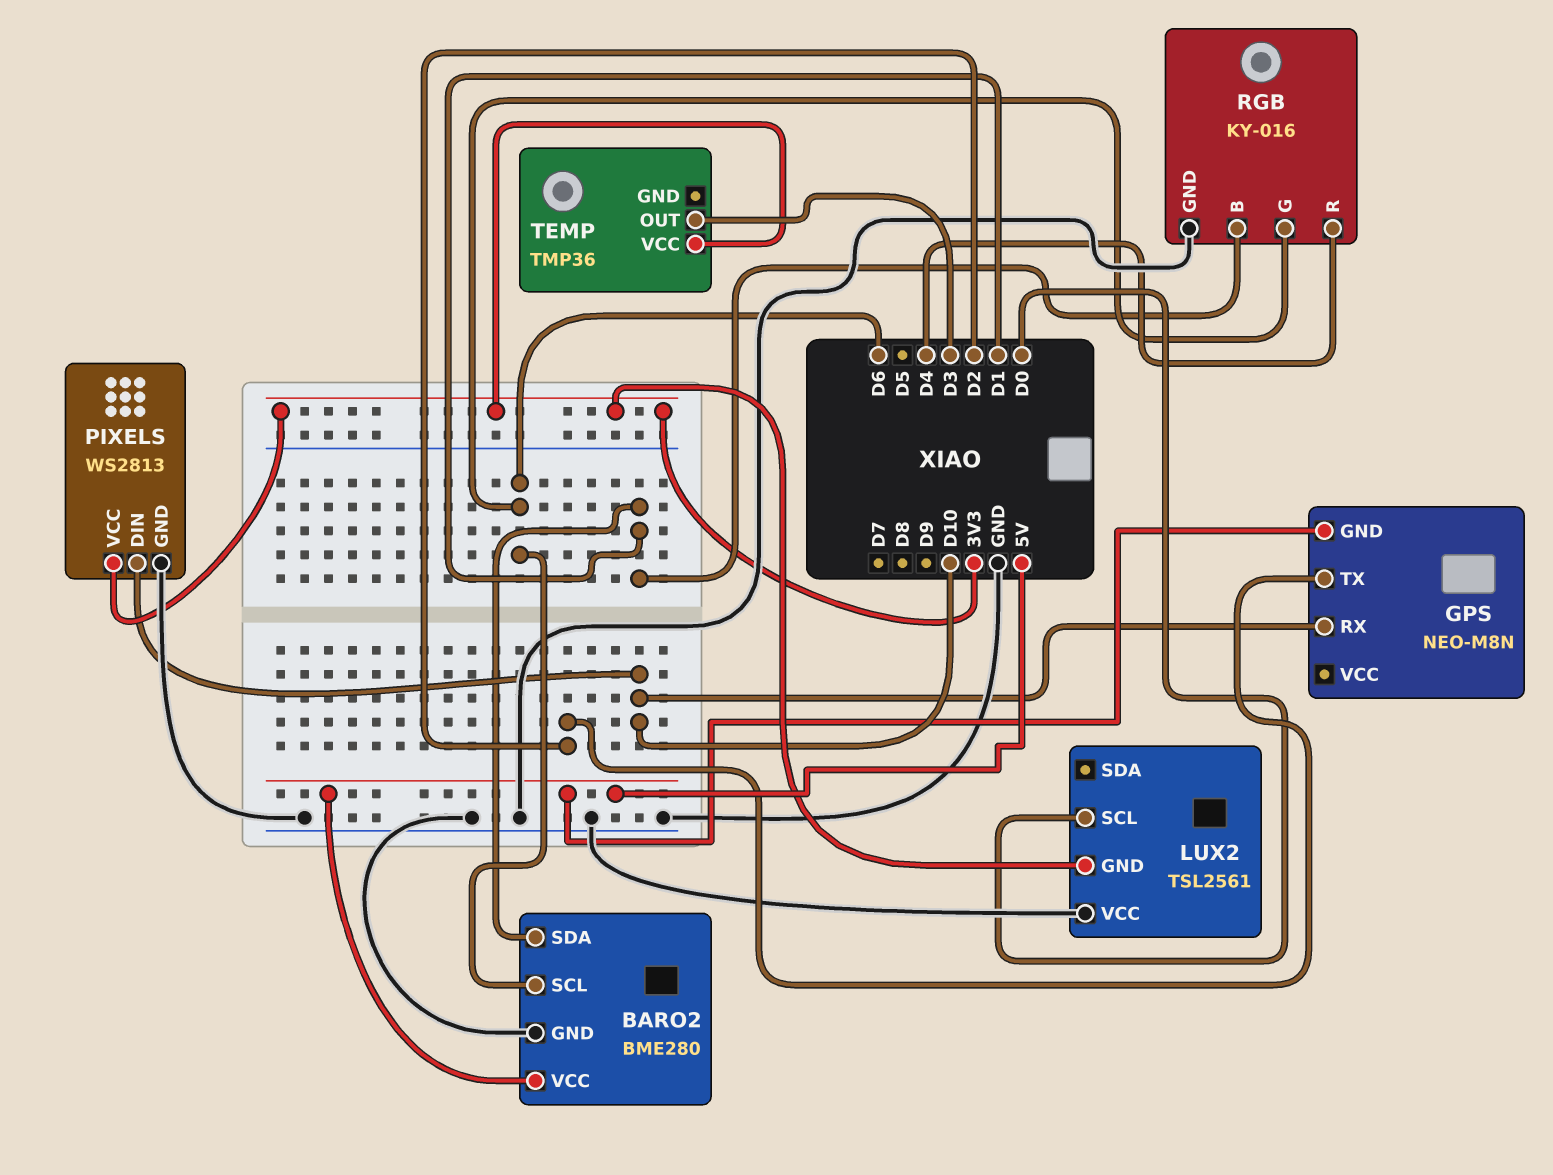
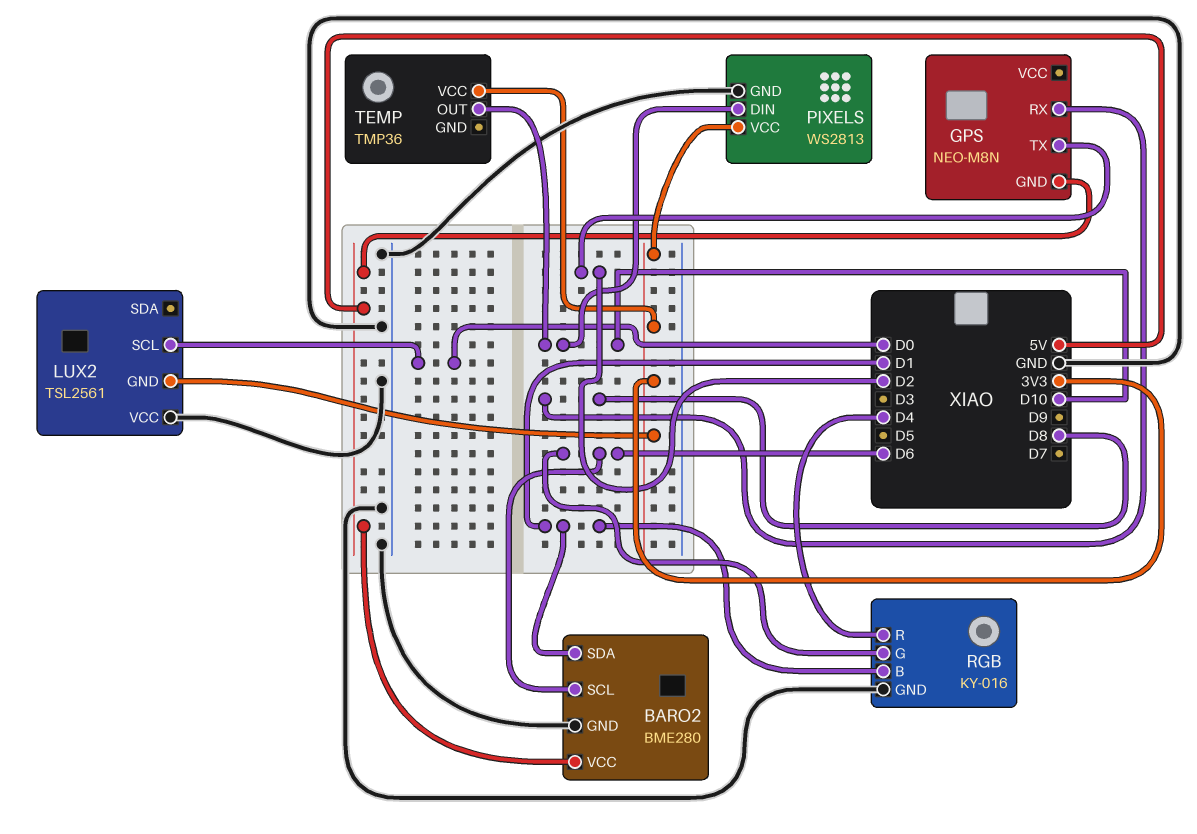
GPS pin RX: D10 -> D8
TEMP pin OUT: D3 -> D10

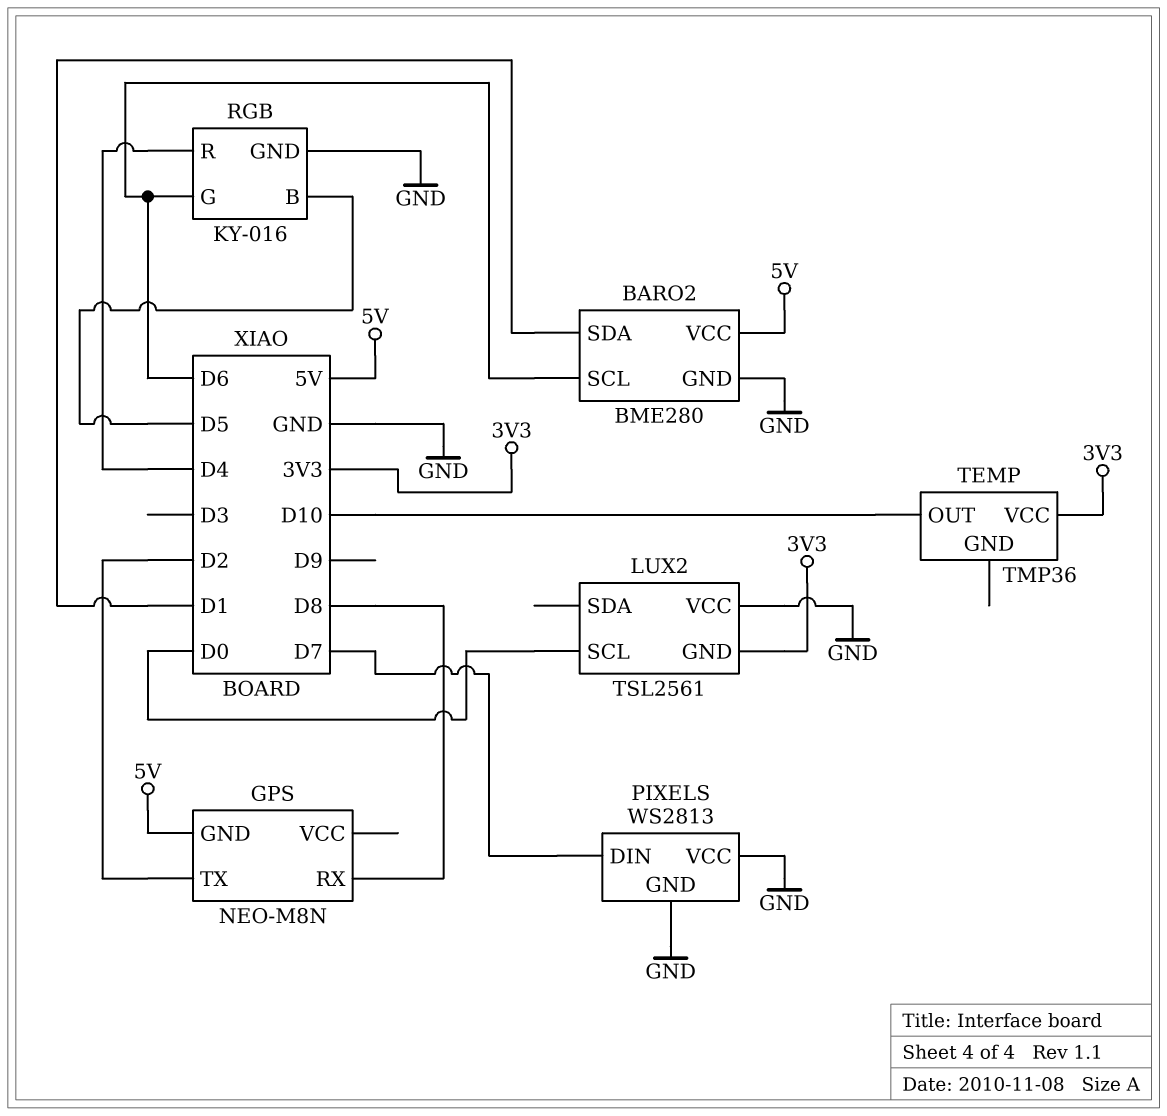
PIXELS pin DIN: D10 -> D7
PIXELS pin VCC: 3V3 -> GND
RGB pin B: D1 -> D5

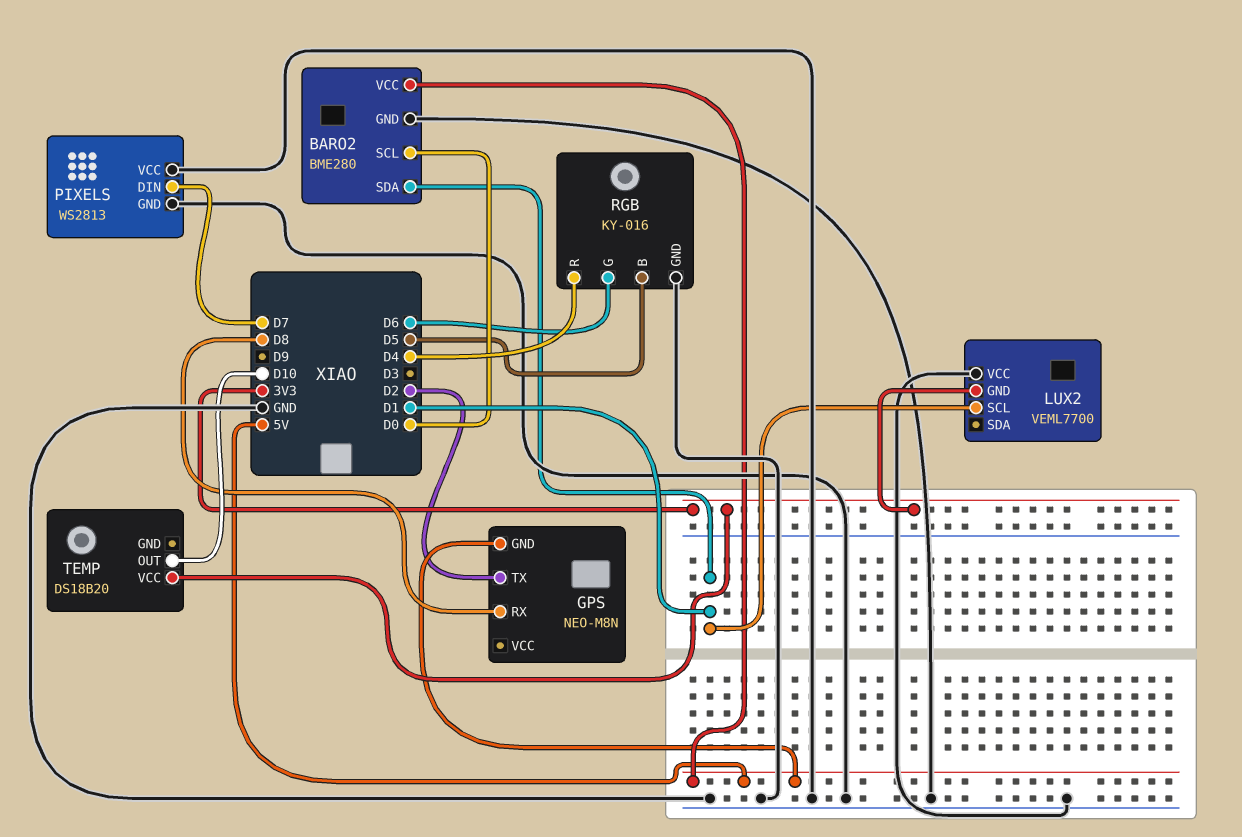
BARO2 pin SCL: D6 -> D0
LUX2: TSL2561 -> VEML7700
LUX2 pin SCL: D0 -> D1
TEMP: TMP36 -> DS18B20

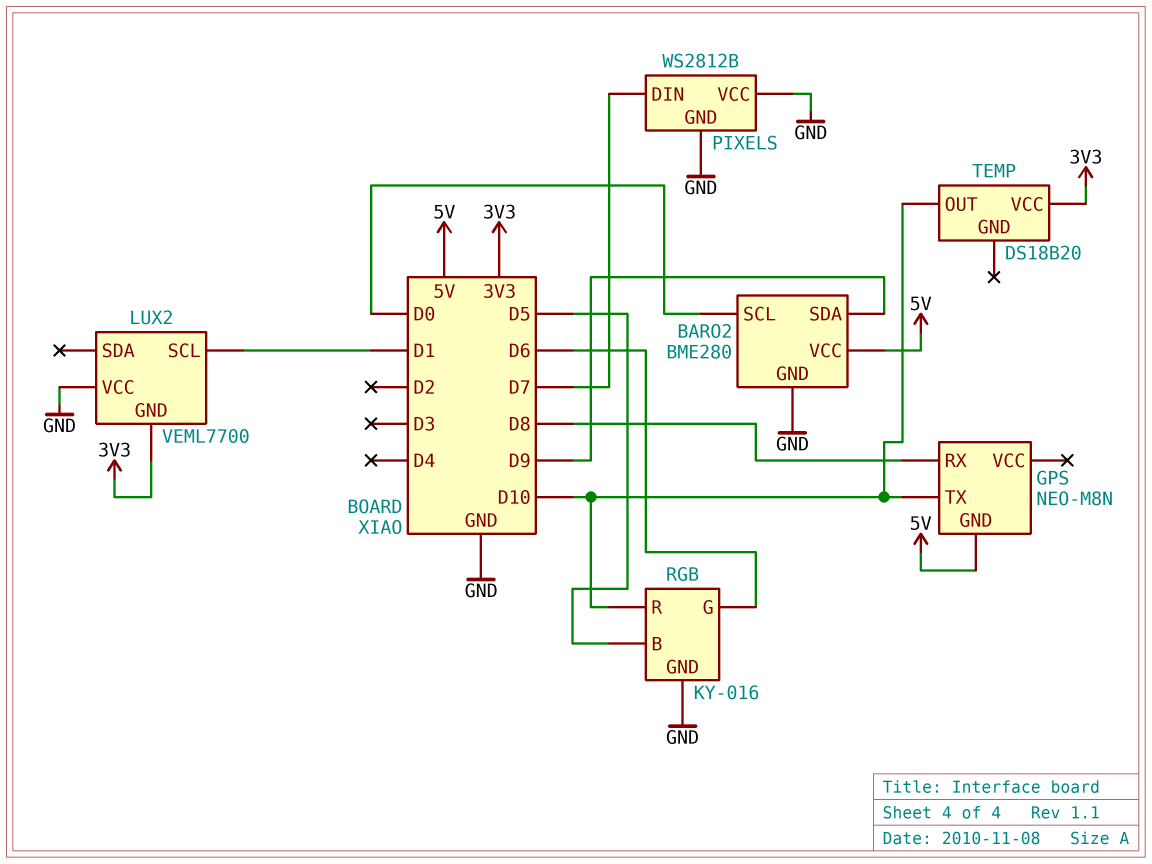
BARO2 pin SDA: D1 -> D9
GPS pin TX: D2 -> D10
PIXELS: WS2813 -> WS2812B
RGB pin R: D4 -> D10

